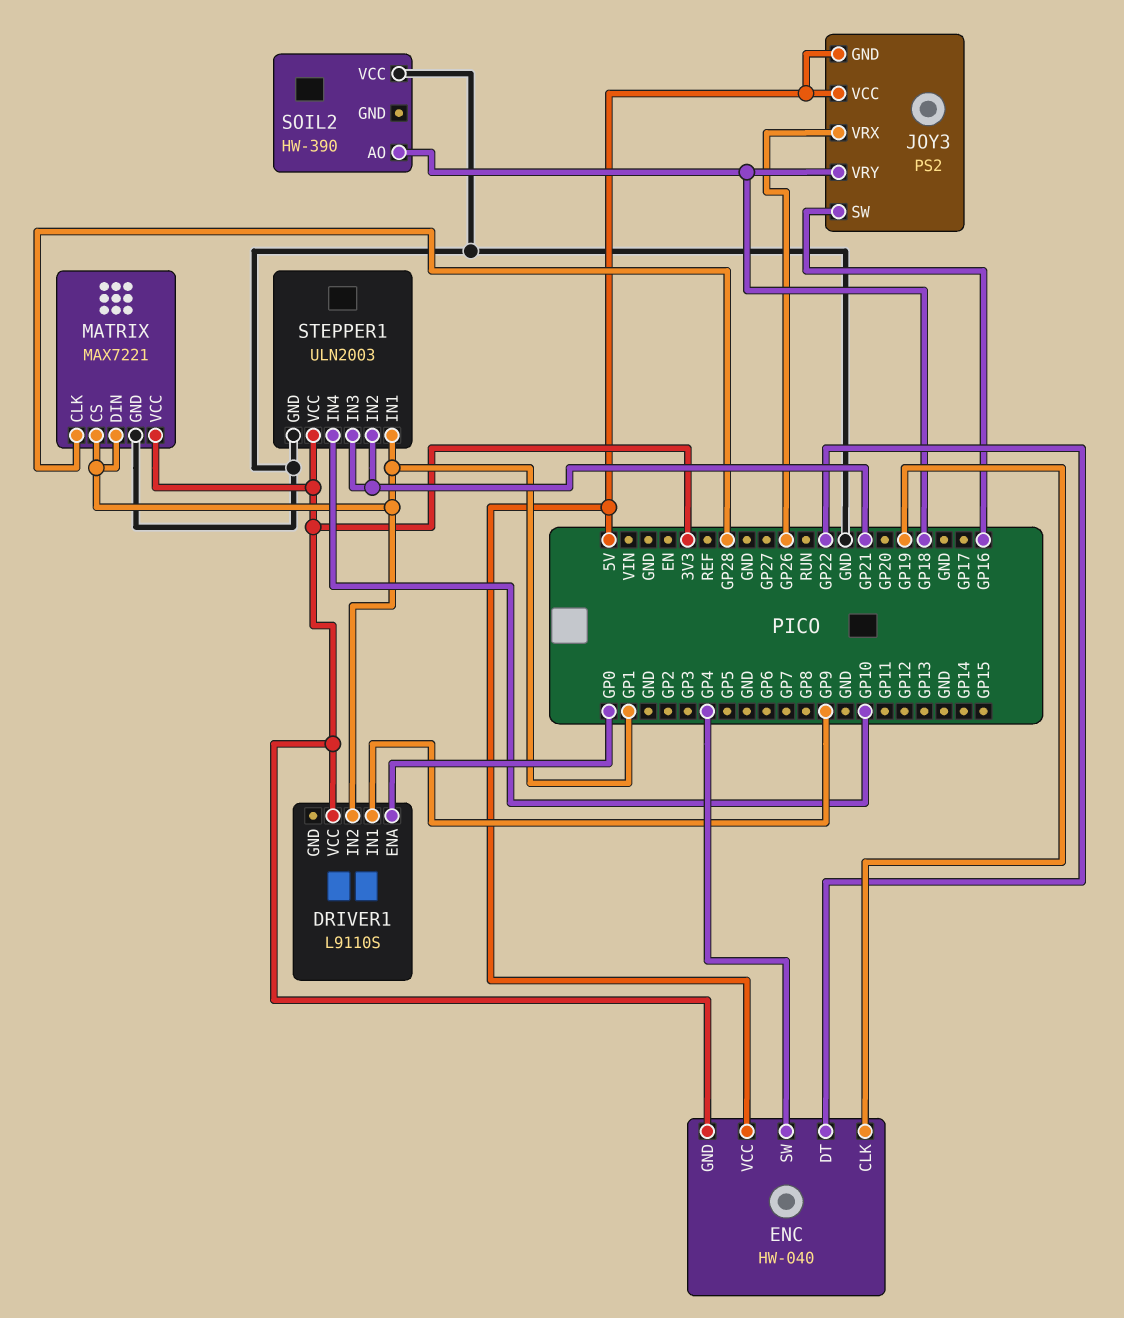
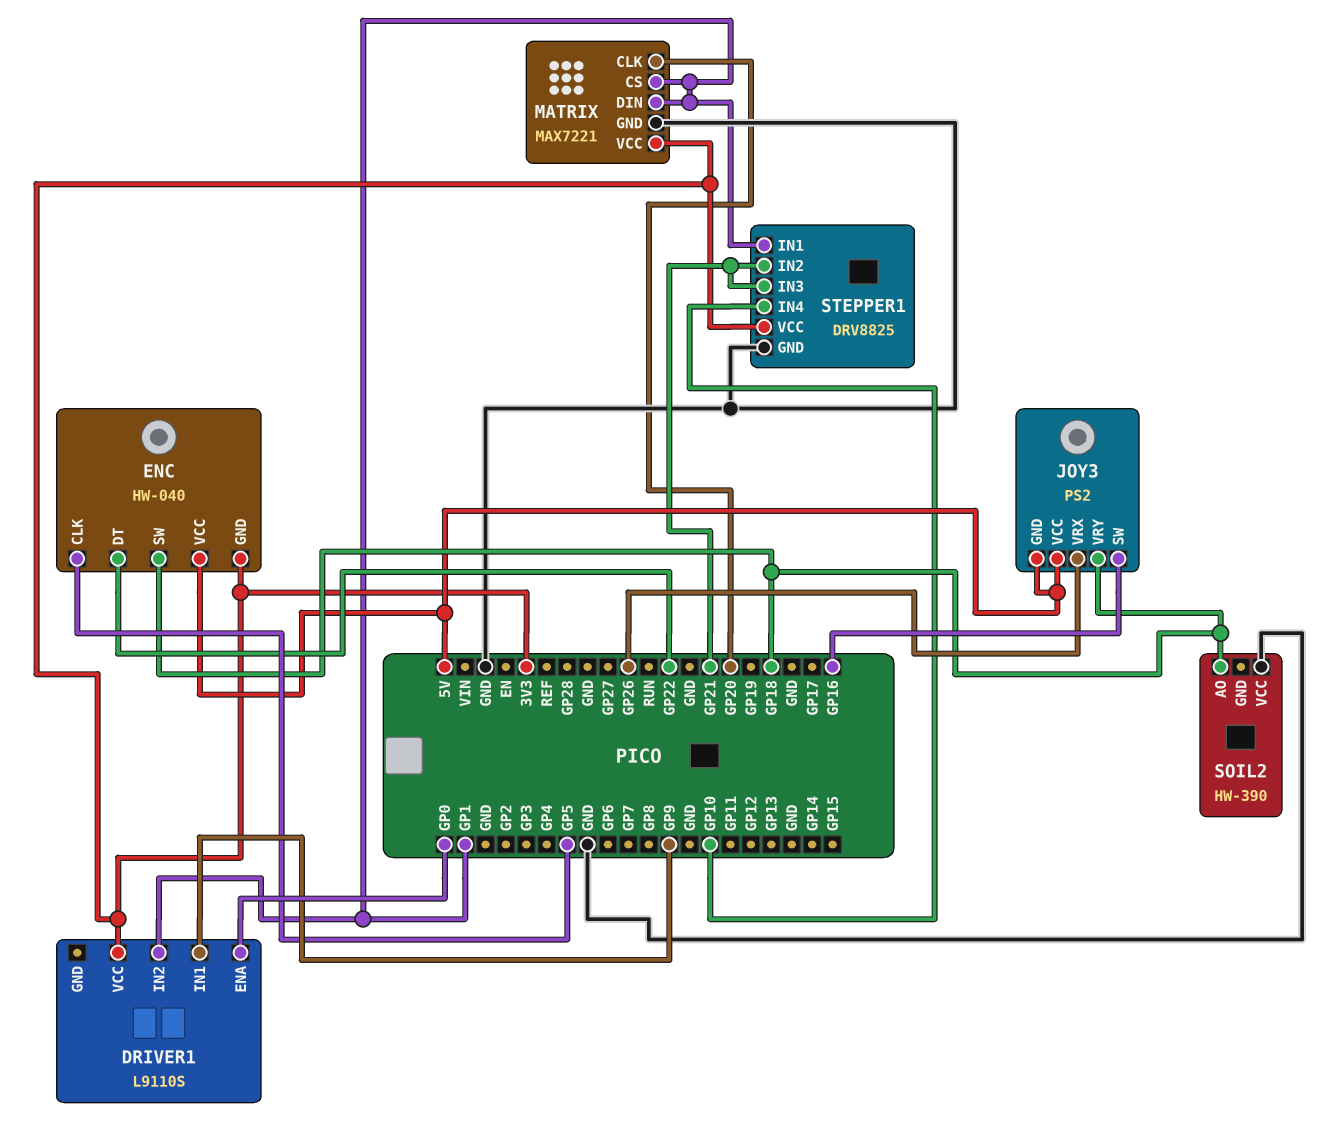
ENC pin CLK: GP19 -> GP5
ENC pin SW: GP4 -> GP18
MATRIX pin CLK: GP28 -> GP20
STEPPER1: ULN2003 -> DRV8825

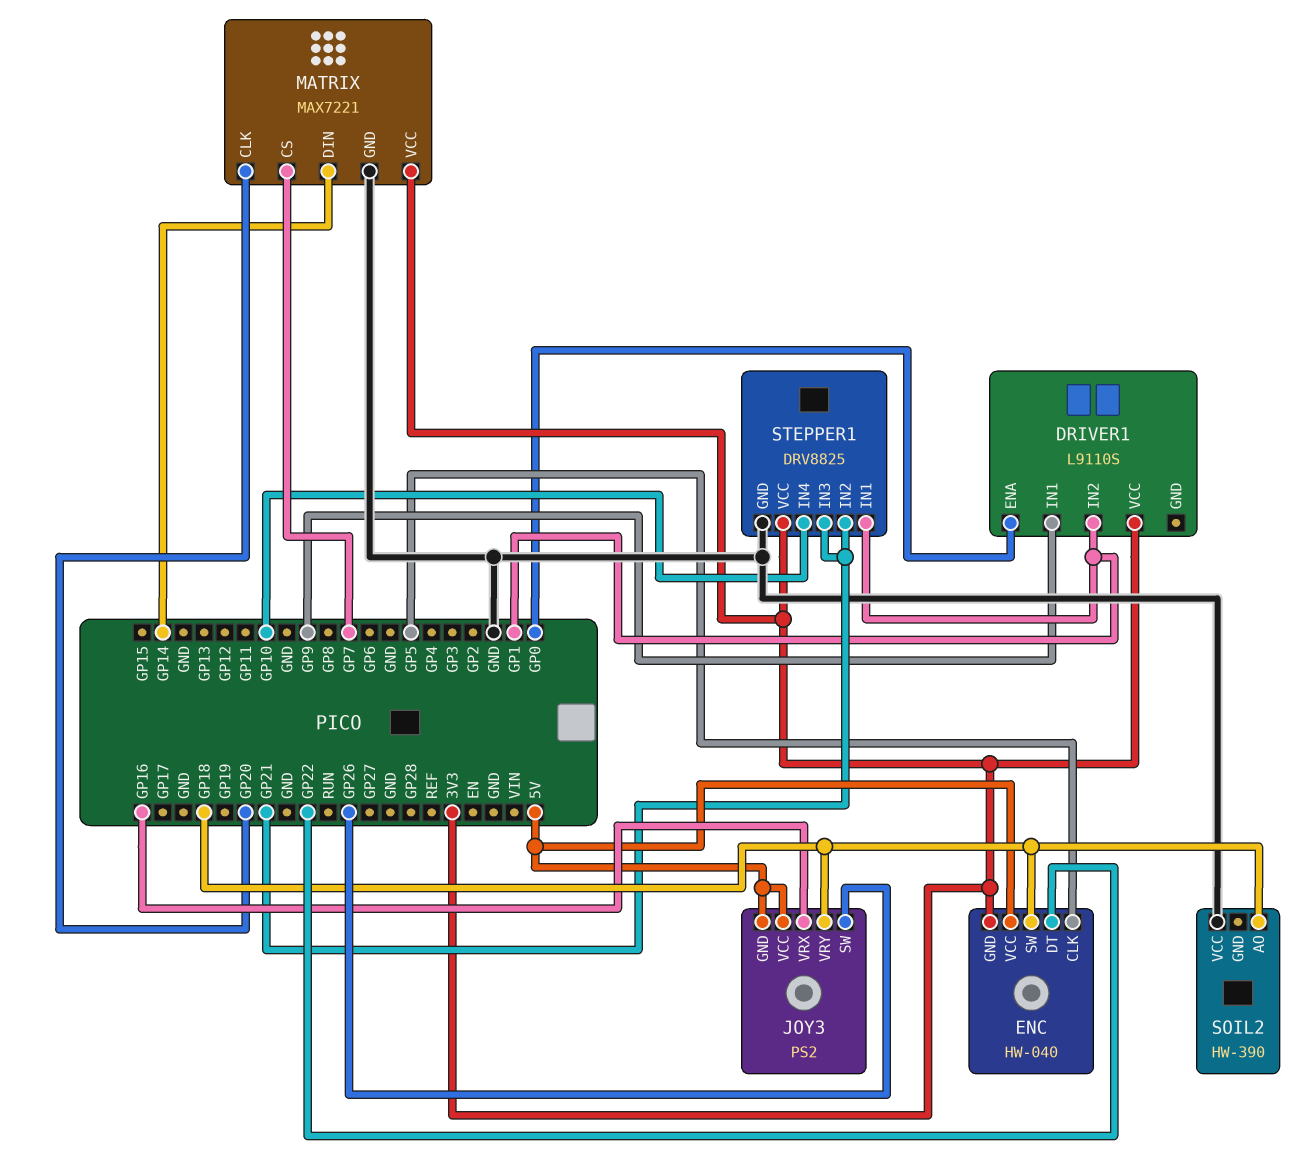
JOY3 pin SW: GP16 -> GP26
JOY3 pin VRX: GP26 -> GP16
MATRIX pin CS: GP1 -> GP7
MATRIX pin DIN: GP1 -> GP14

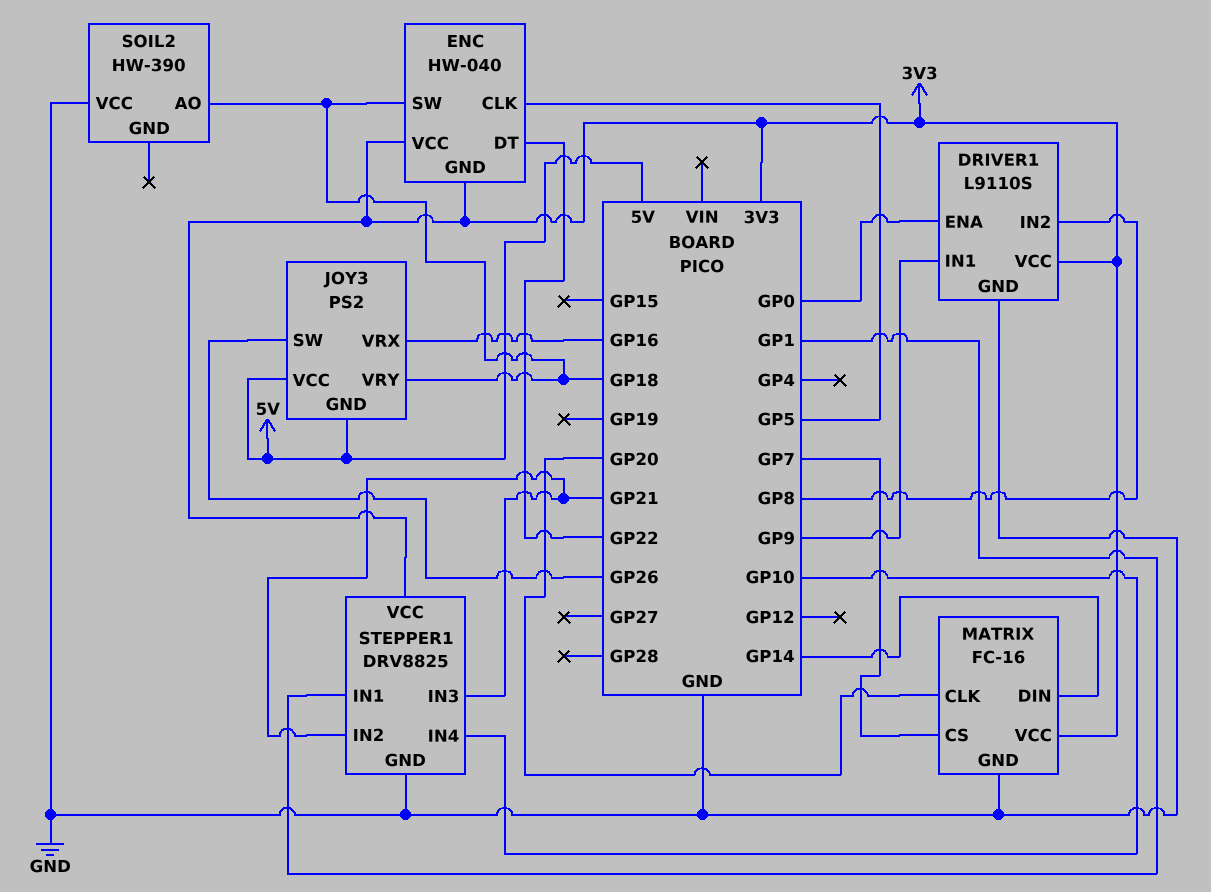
DRIVER1 pin GND: none -> GND
DRIVER1 pin IN2: GP1 -> GP8
ENC pin VCC: 5V -> 3V3
MATRIX: MAX7221 -> FC-16

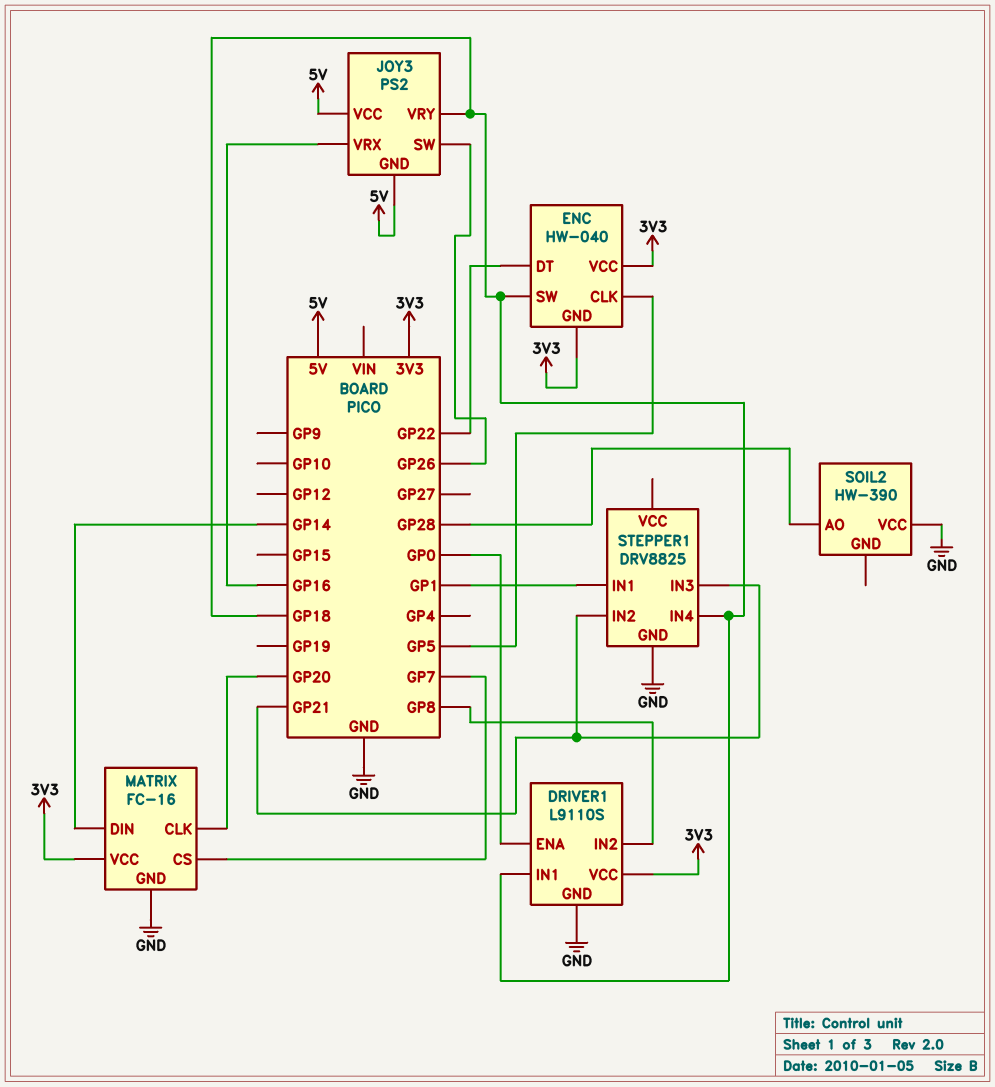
DRIVER1 pin IN1: GP9 -> GP18
SOIL2 pin AO: GP18 -> GP28
STEPPER1 pin IN4: GP10 -> GP18
STEPPER1 pin VCC: 3V3 -> none

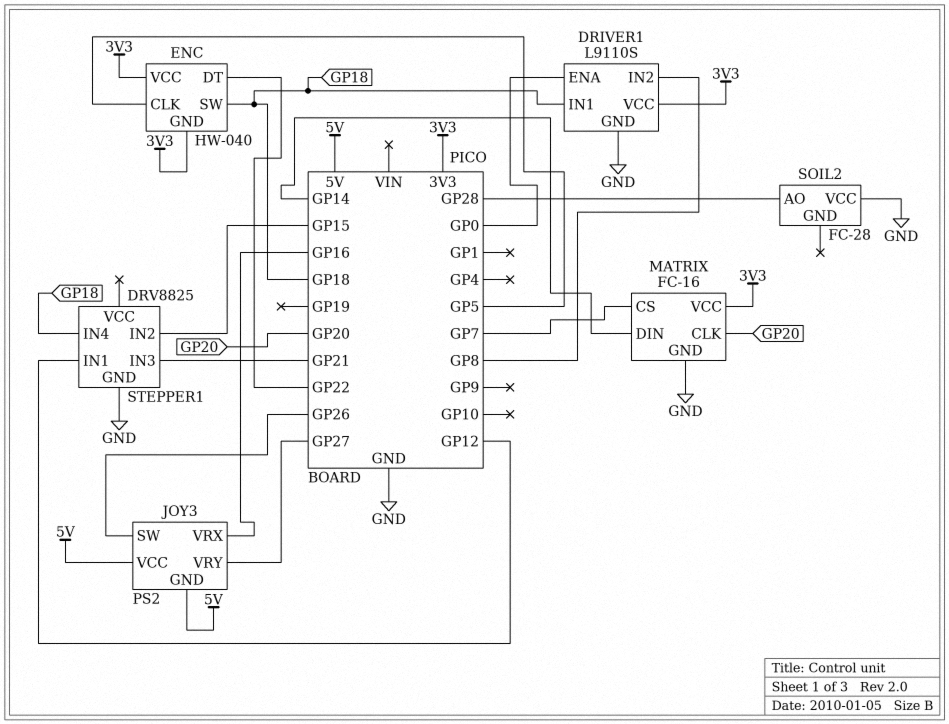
JOY3 pin VRY: GP18 -> GP27
SOIL2: HW-390 -> FC-28
STEPPER1 pin IN1: GP1 -> GP12
STEPPER1 pin IN2: GP21 -> GP15

